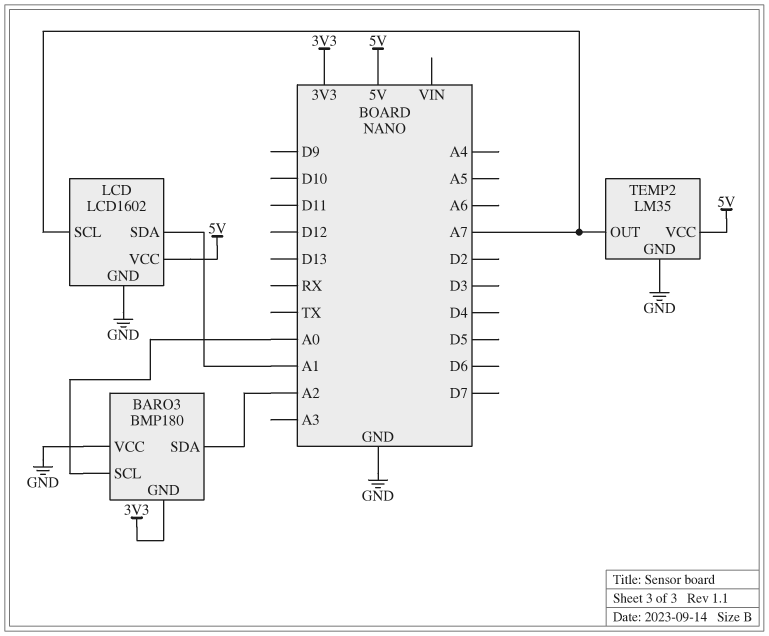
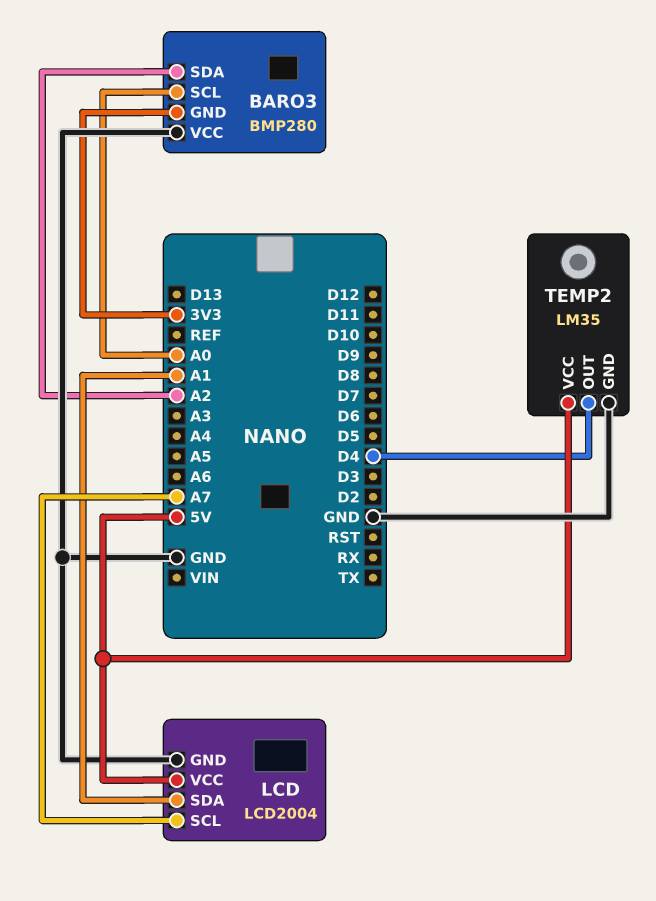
BARO3: BMP180 -> BMP280
LCD: LCD1602 -> LCD2004
TEMP2 pin OUT: A7 -> D4

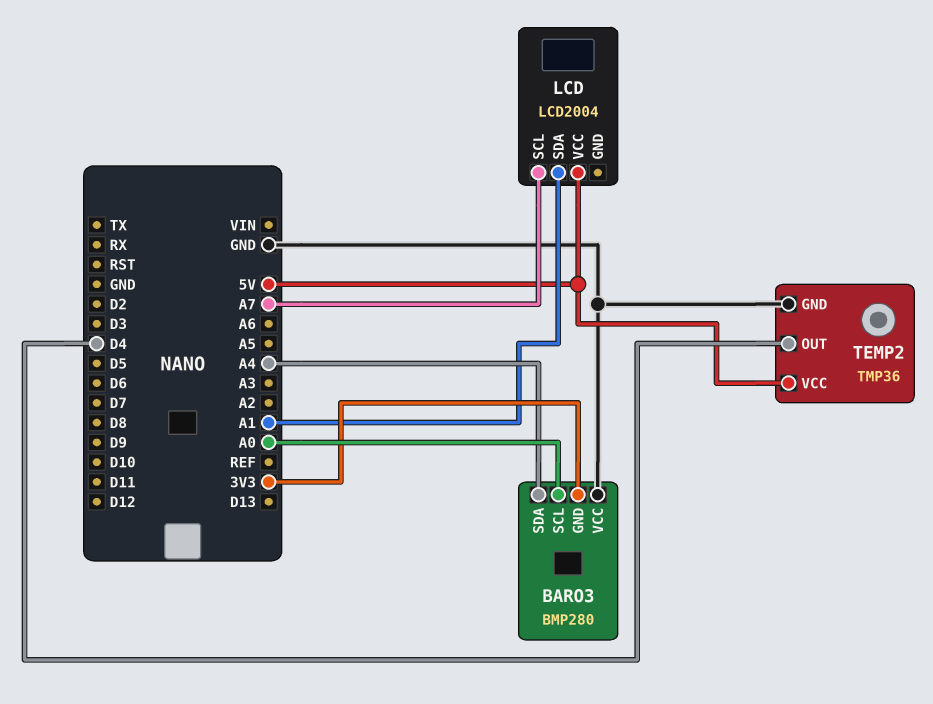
BARO3 pin SDA: A2 -> A4
LCD pin GND: GND -> none
TEMP2: LM35 -> TMP36

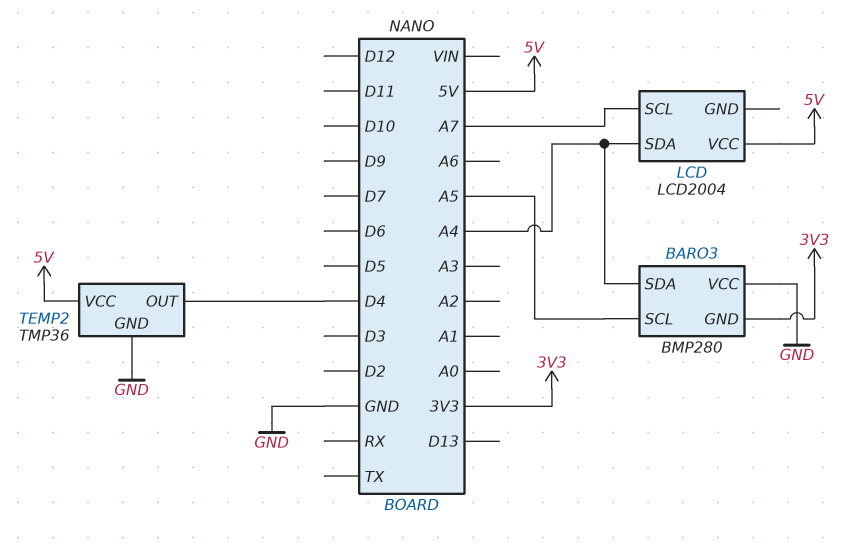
BARO3 pin SCL: A0 -> A5
LCD pin SDA: A1 -> A4

